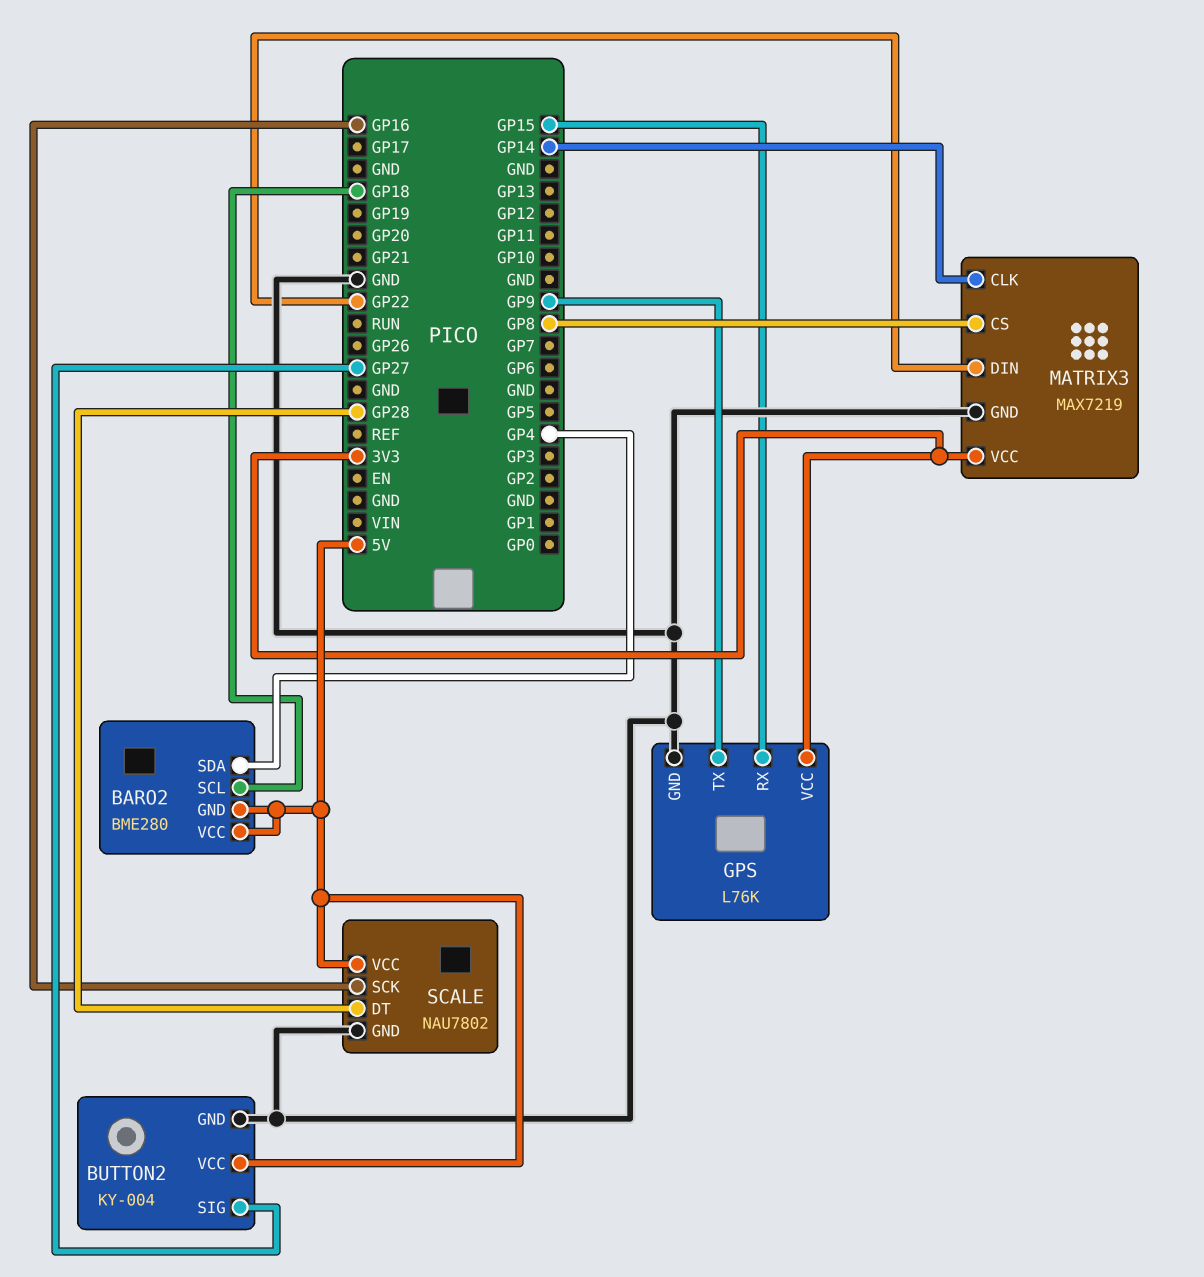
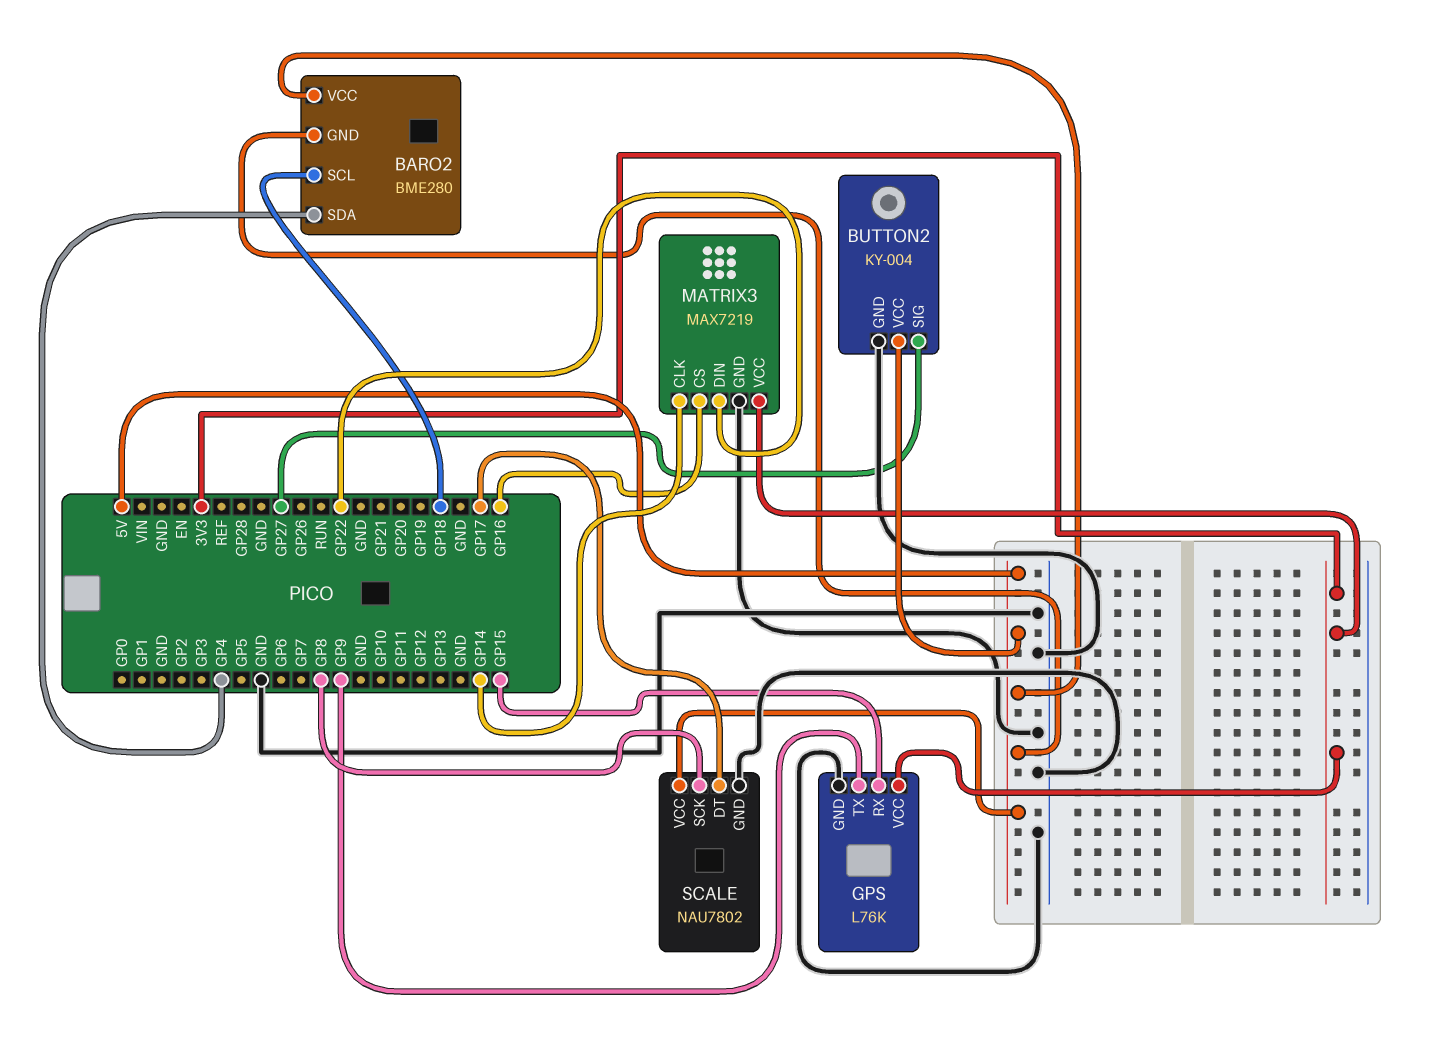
MATRIX3 pin CS: GP8 -> GP16
SCALE pin DT: GP28 -> GP17
SCALE pin SCK: GP16 -> GP8

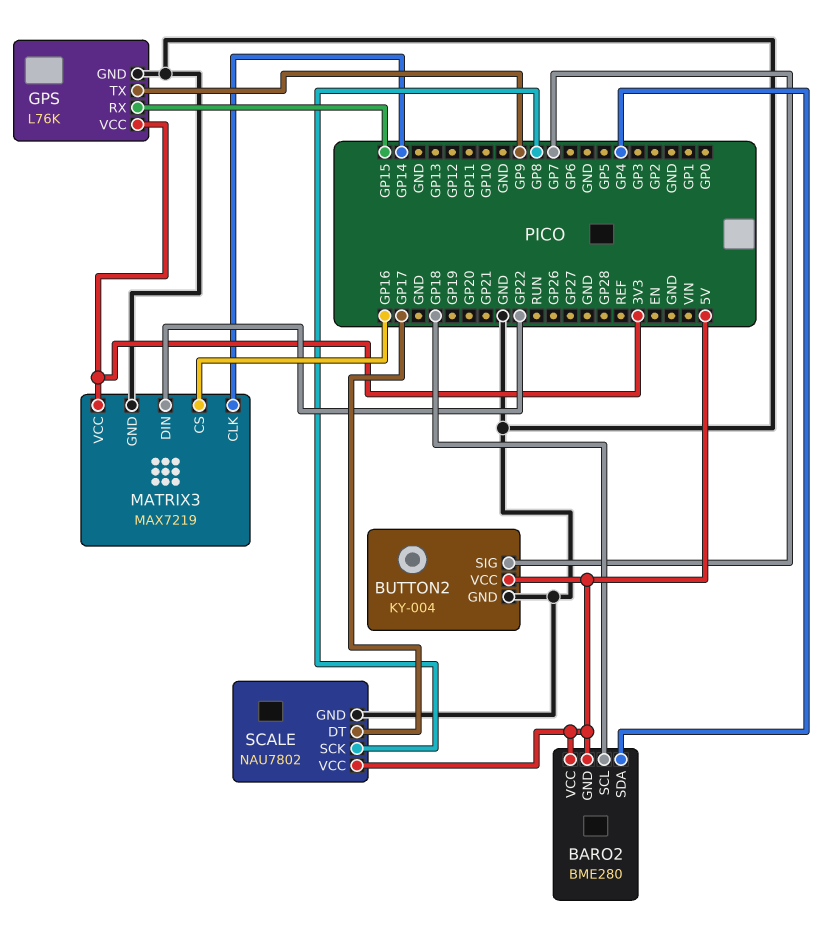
BUTTON2 pin SIG: GP27 -> GP7

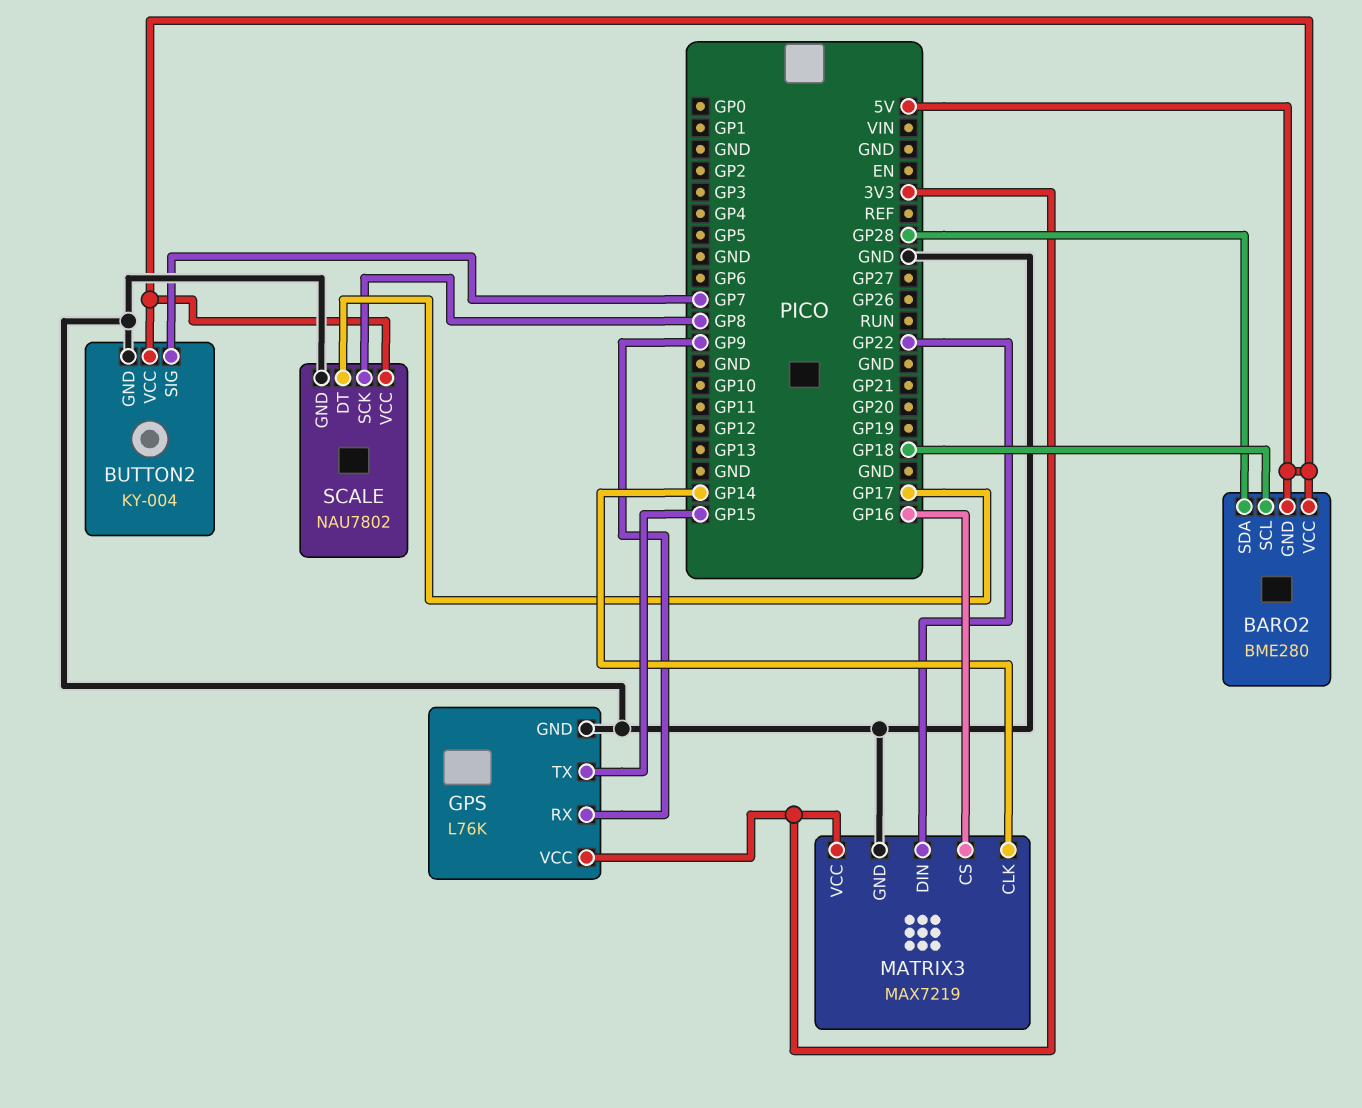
BARO2 pin SDA: GP4 -> GP28
GPS pin RX: GP15 -> GP9
GPS pin TX: GP9 -> GP15

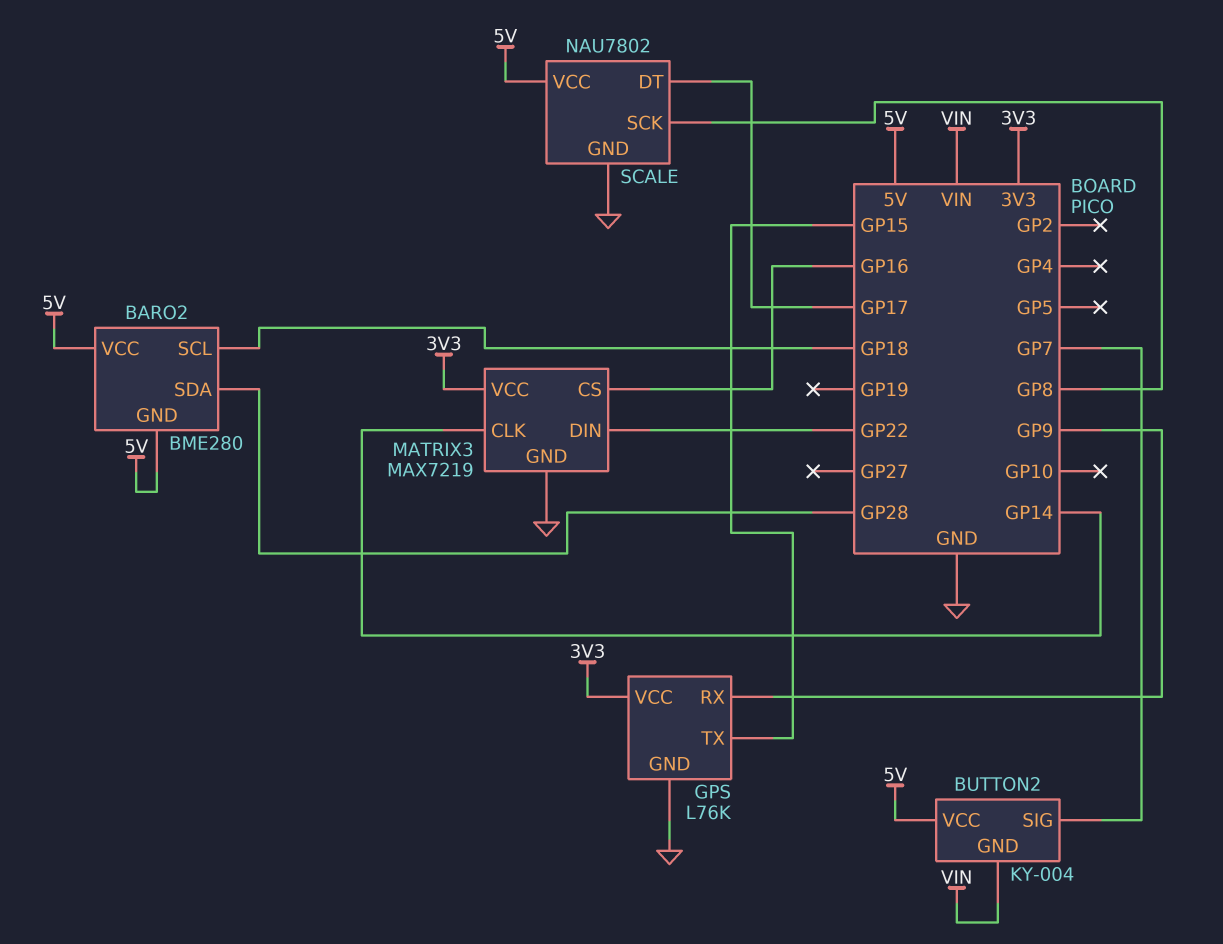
BUTTON2 pin GND: GND -> VIN

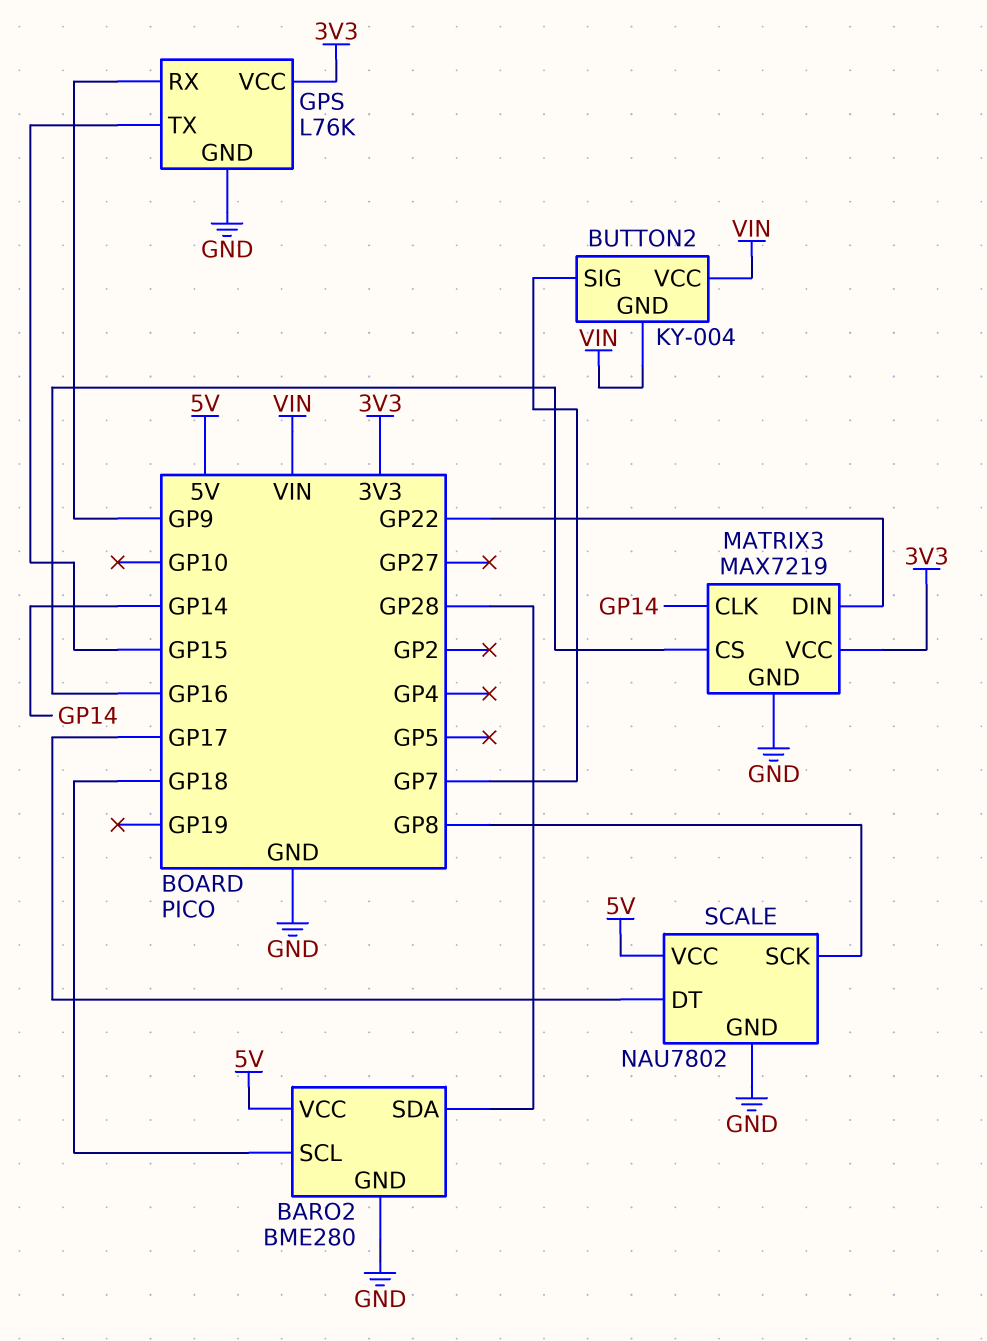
BARO2 pin GND: 5V -> GND
BUTTON2 pin VCC: 5V -> VIN

